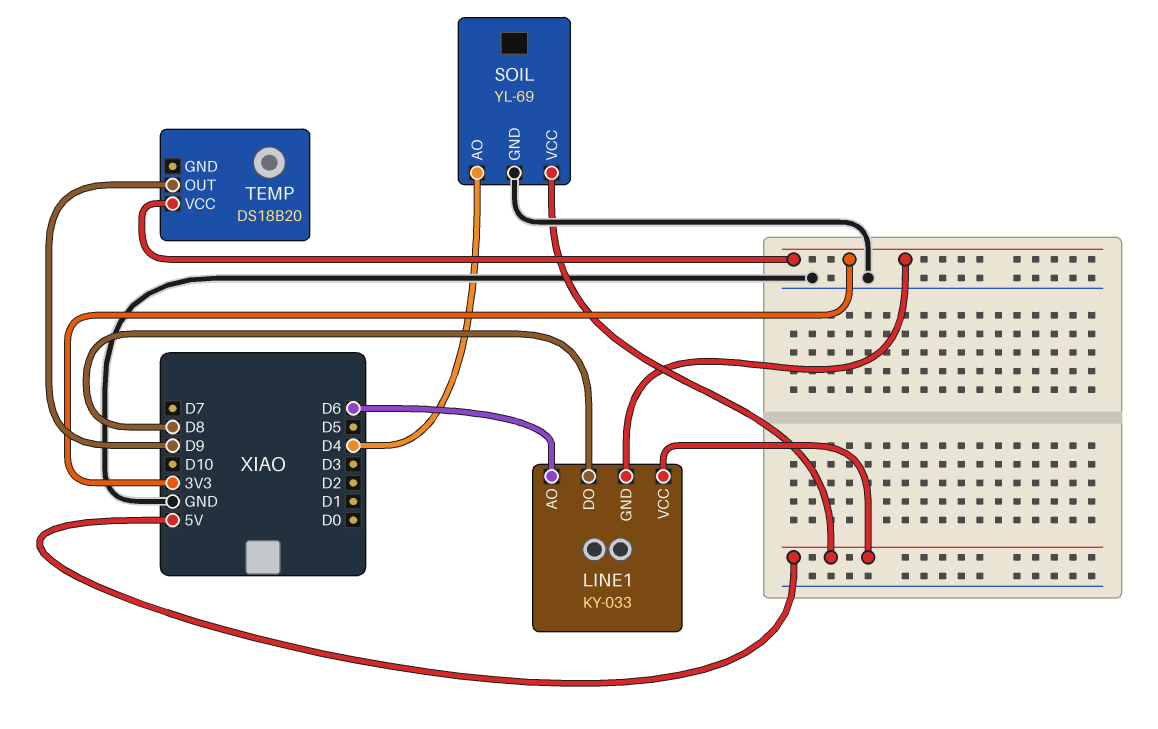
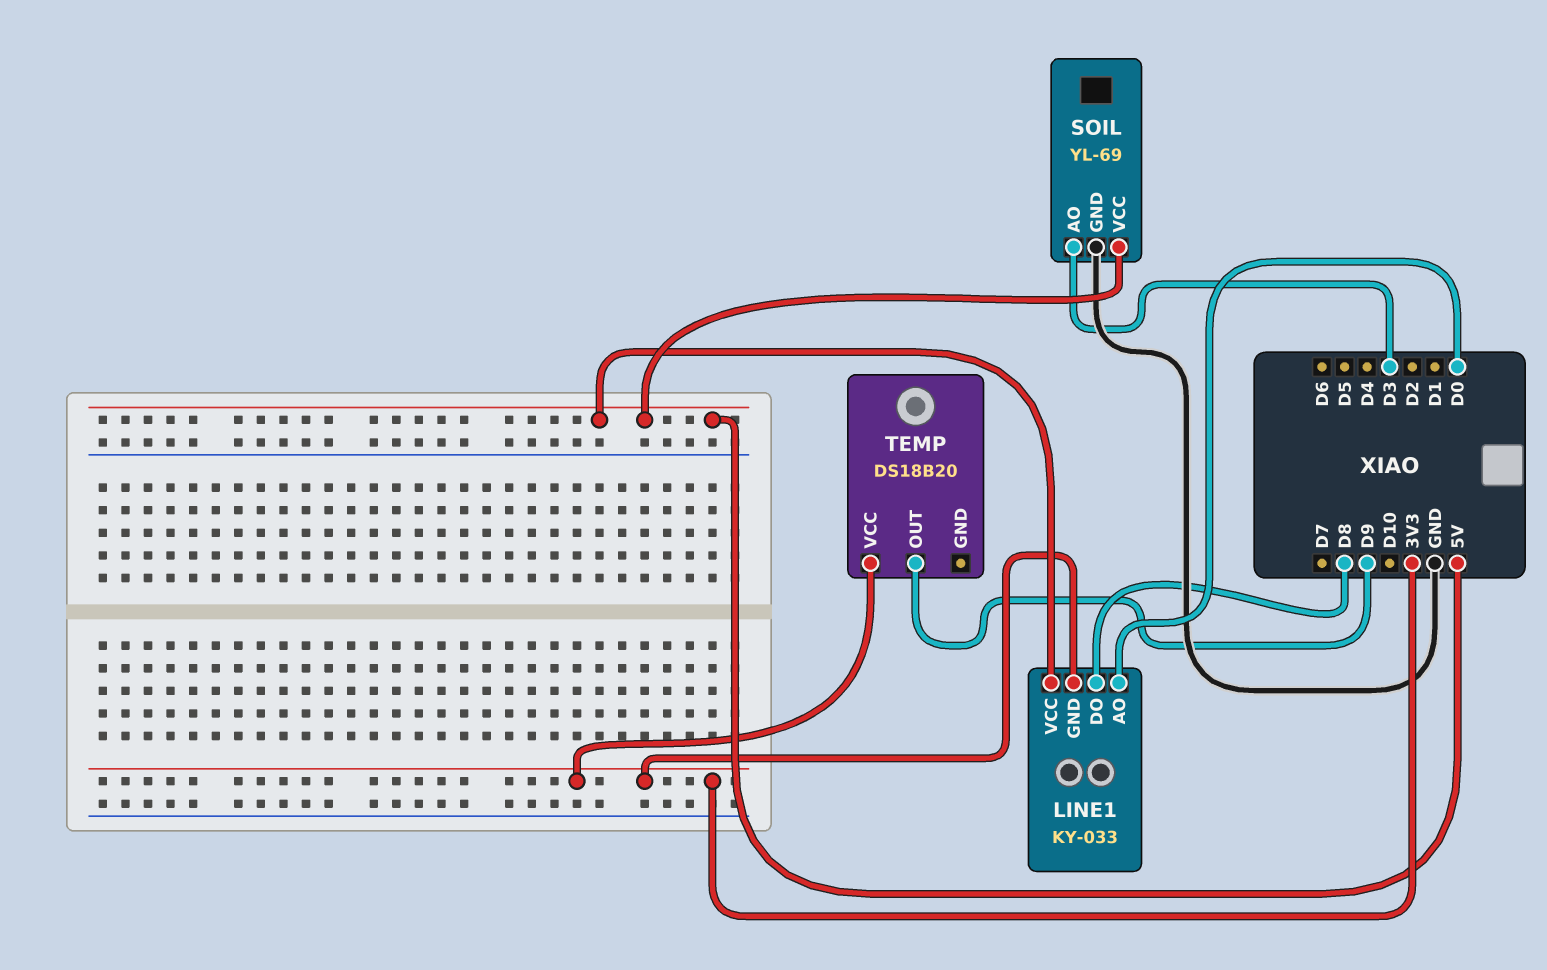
LINE1 pin AO: D6 -> D0
SOIL pin AO: D4 -> D3

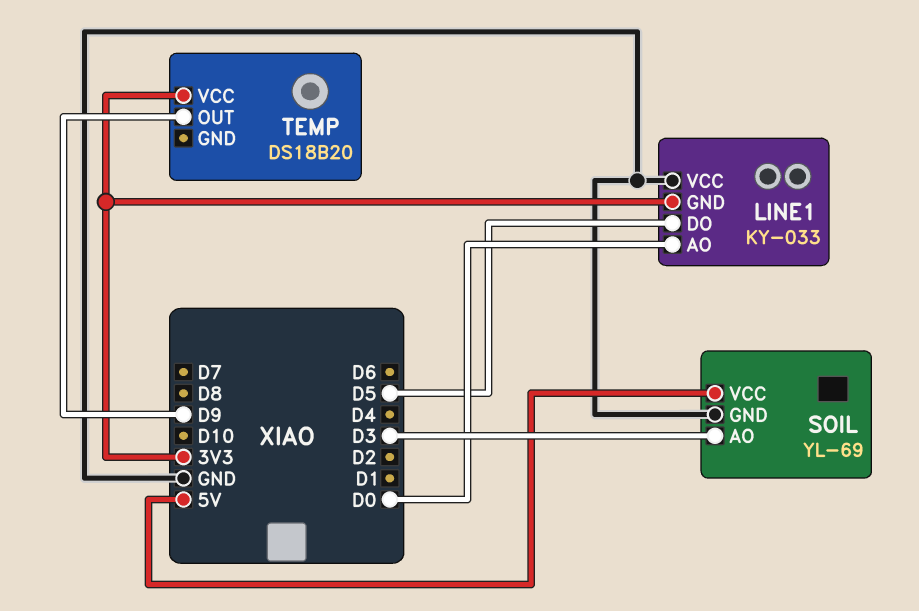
LINE1 pin DO: D8 -> D5
LINE1 pin VCC: 5V -> GND

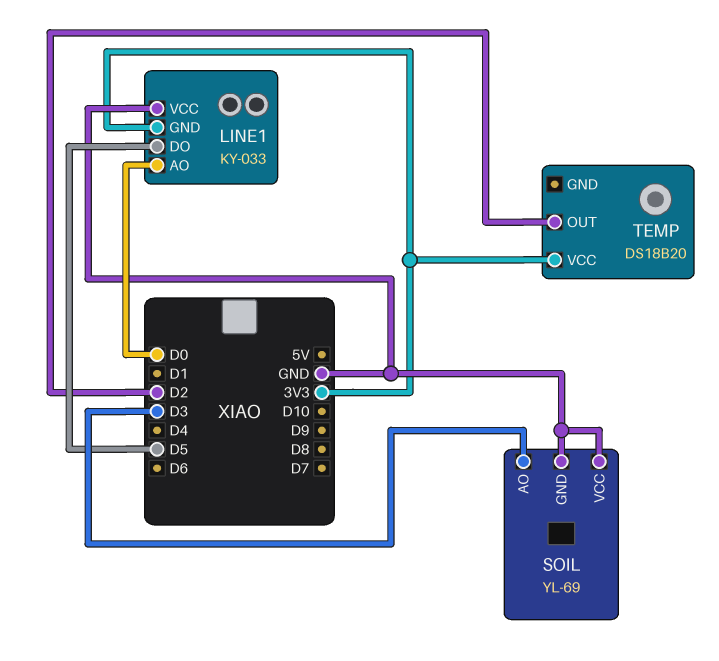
SOIL pin VCC: 5V -> GND
TEMP pin OUT: D9 -> D2

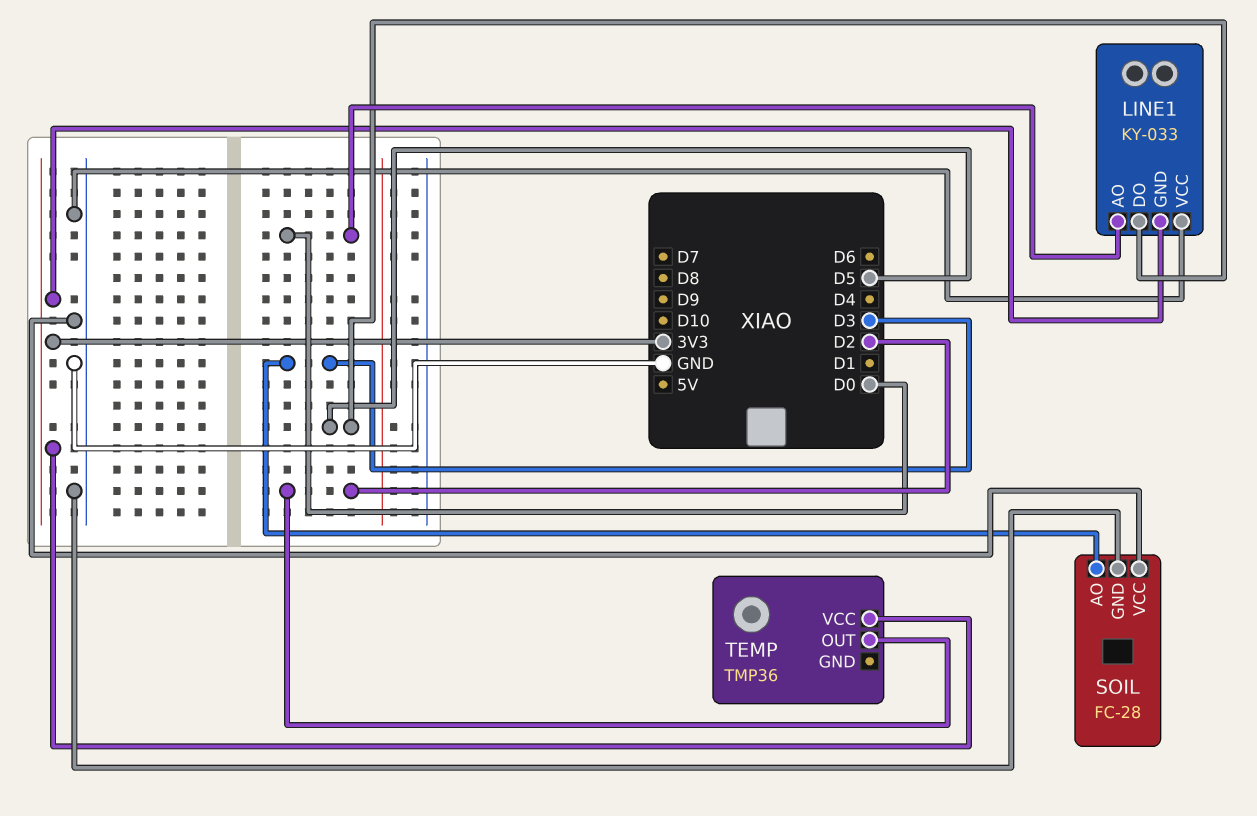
SOIL: YL-69 -> FC-28
TEMP: DS18B20 -> TMP36

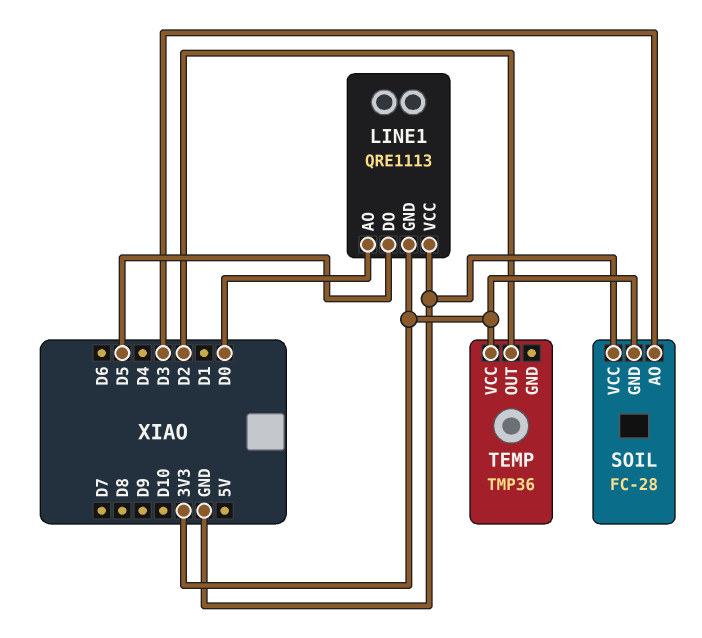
LINE1: KY-033 -> QRE1113
SOIL pin GND: GND -> 3V3

